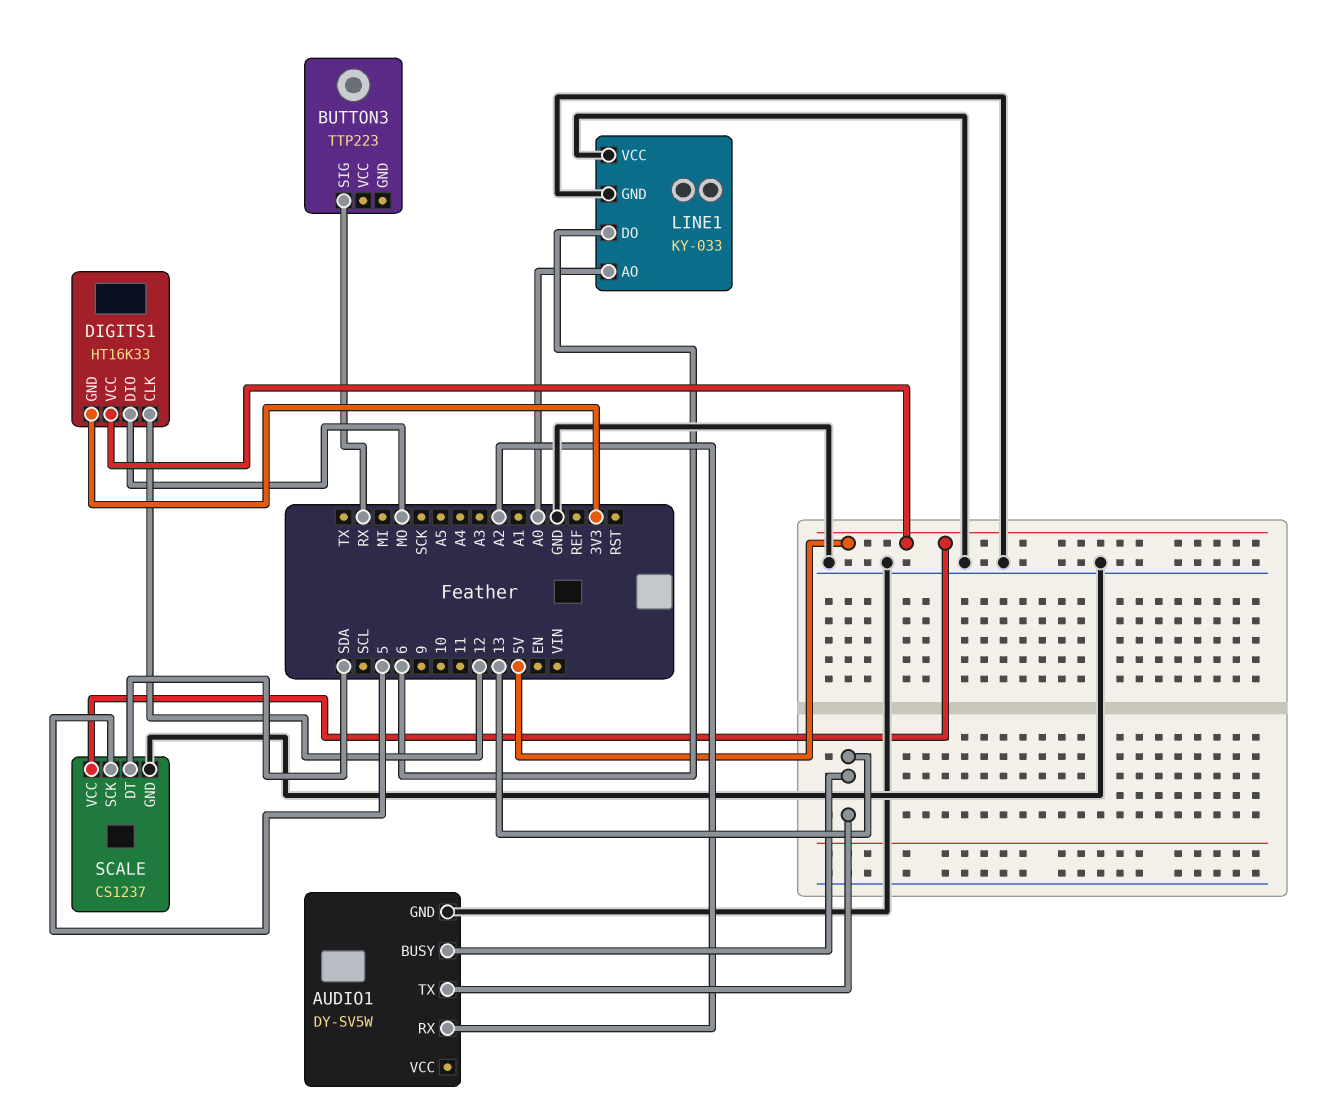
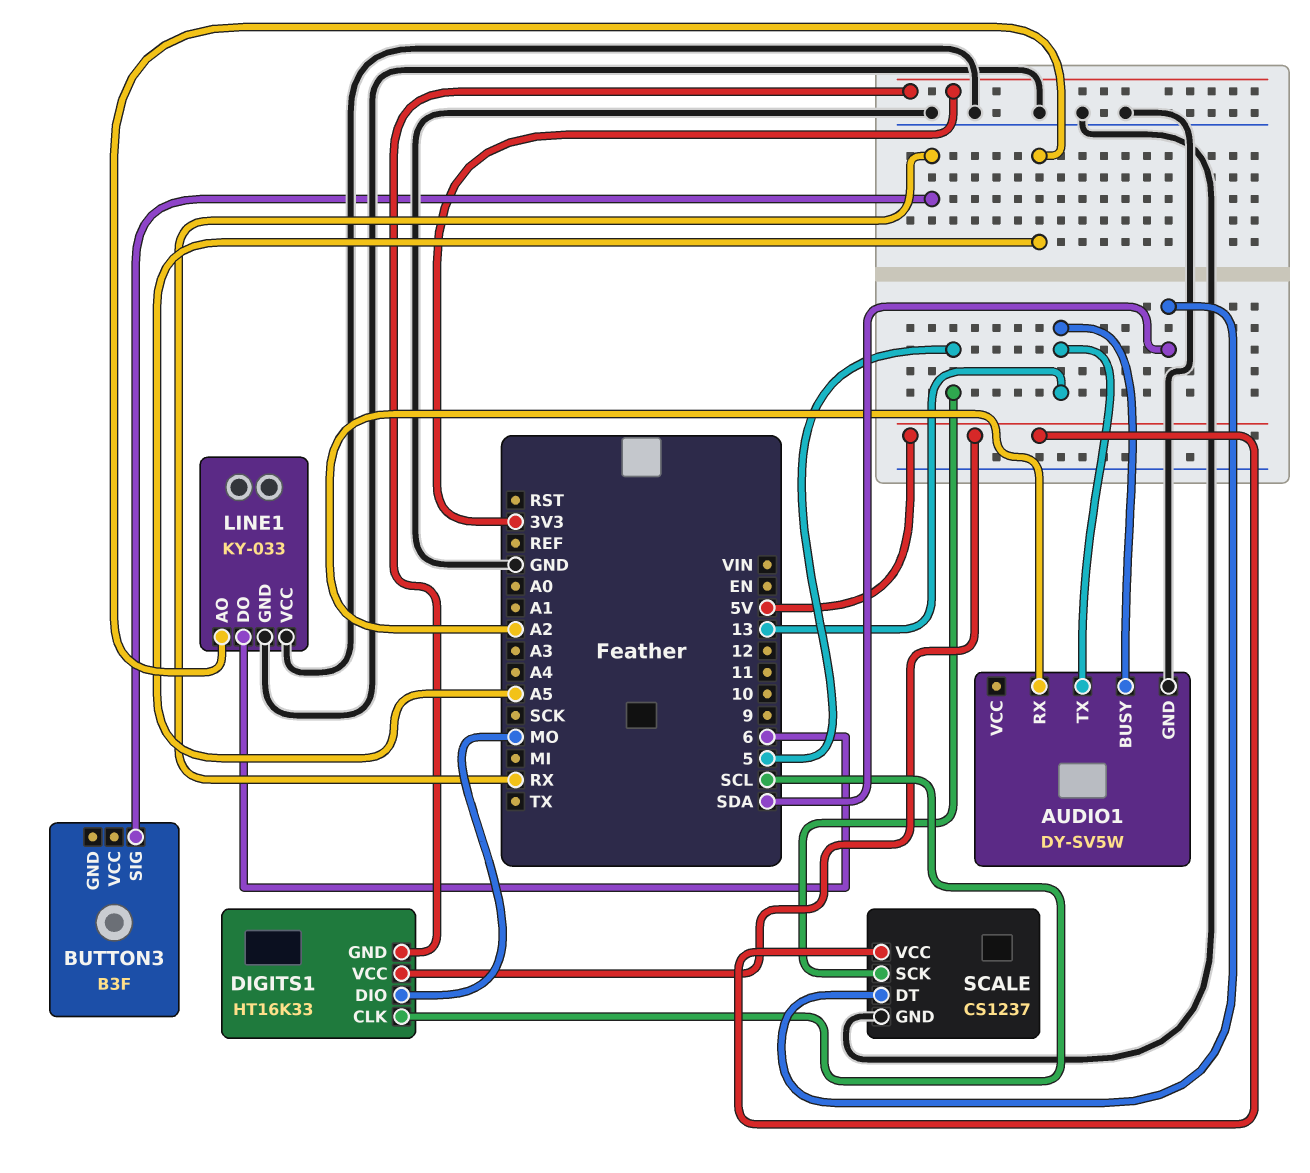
BUTTON3: TTP223 -> B3F
DIGITS1 pin CLK: 12 -> SCL
LINE1 pin AO: A0 -> A5

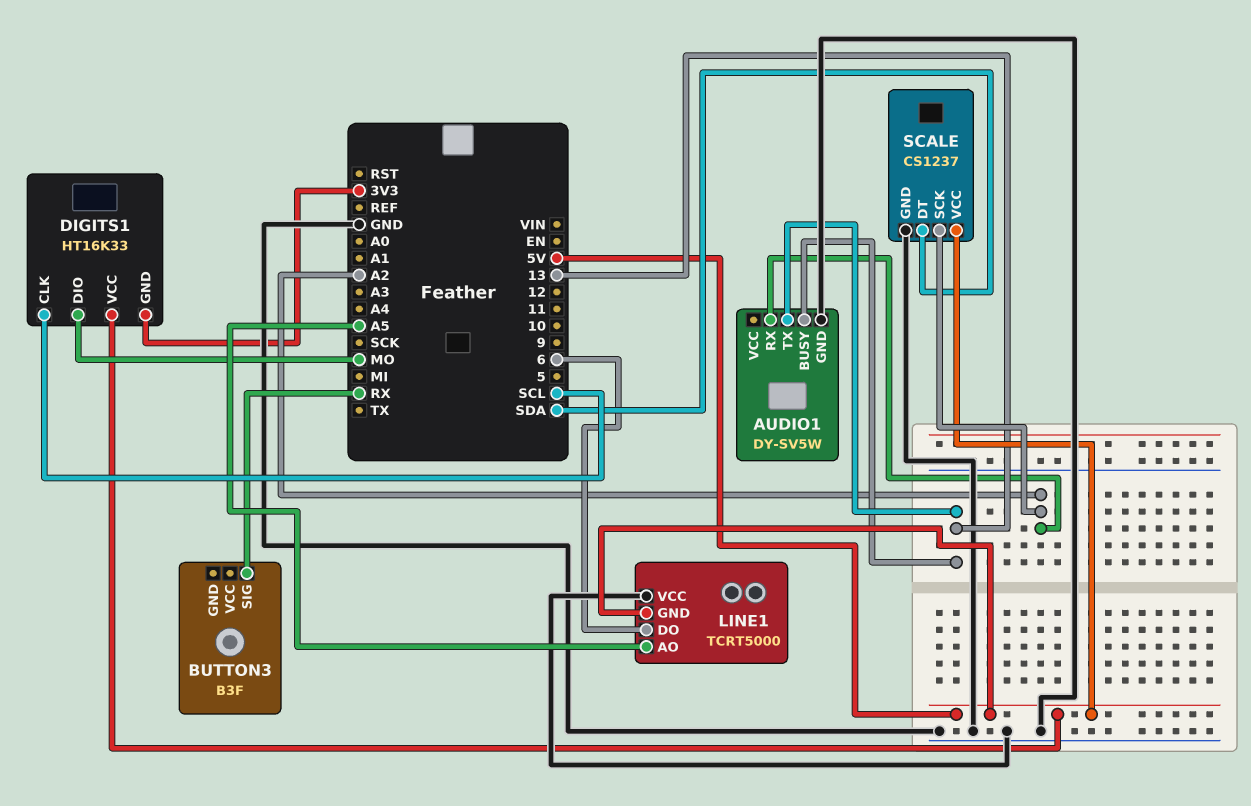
LINE1: KY-033 -> TCRT5000
LINE1 pin GND: GND -> 5V
SCALE pin SCK: 5 -> A2

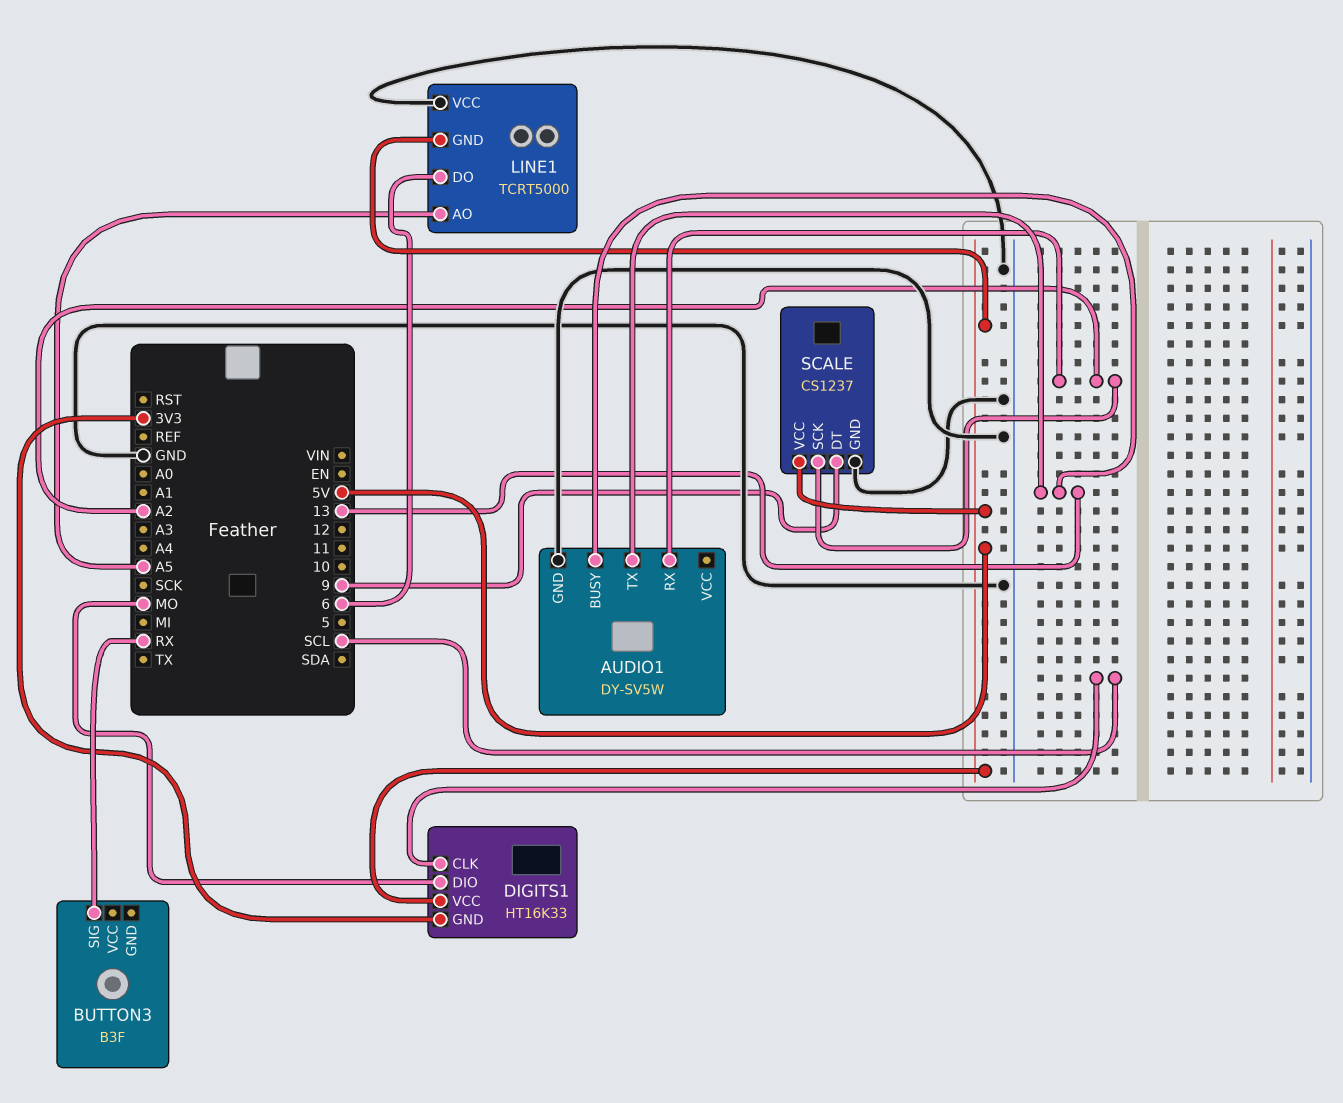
SCALE pin DT: SDA -> 9

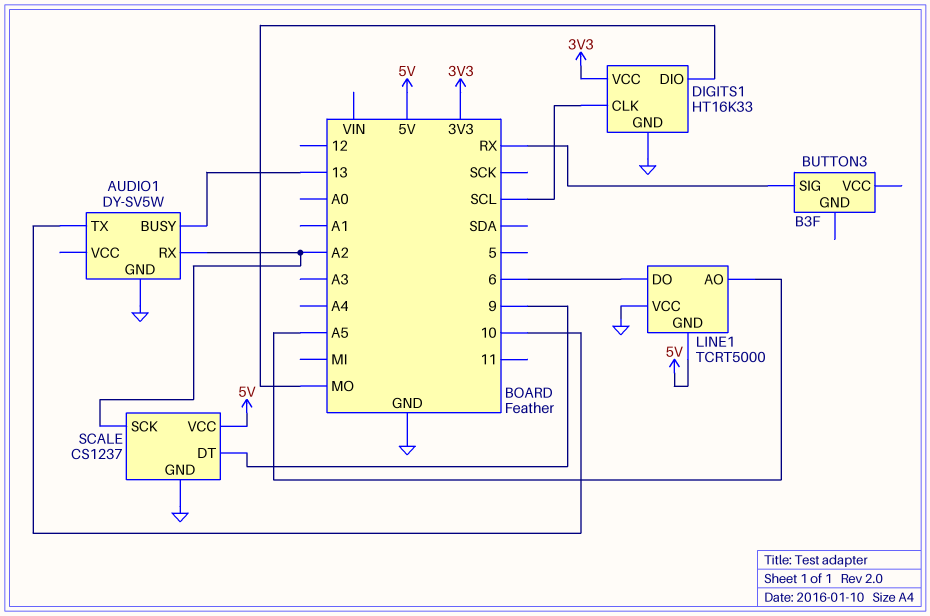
AUDIO1 pin TX: 13 -> 10
DIGITS1 pin GND: 3V3 -> GND
DIGITS1 pin VCC: 5V -> 3V3

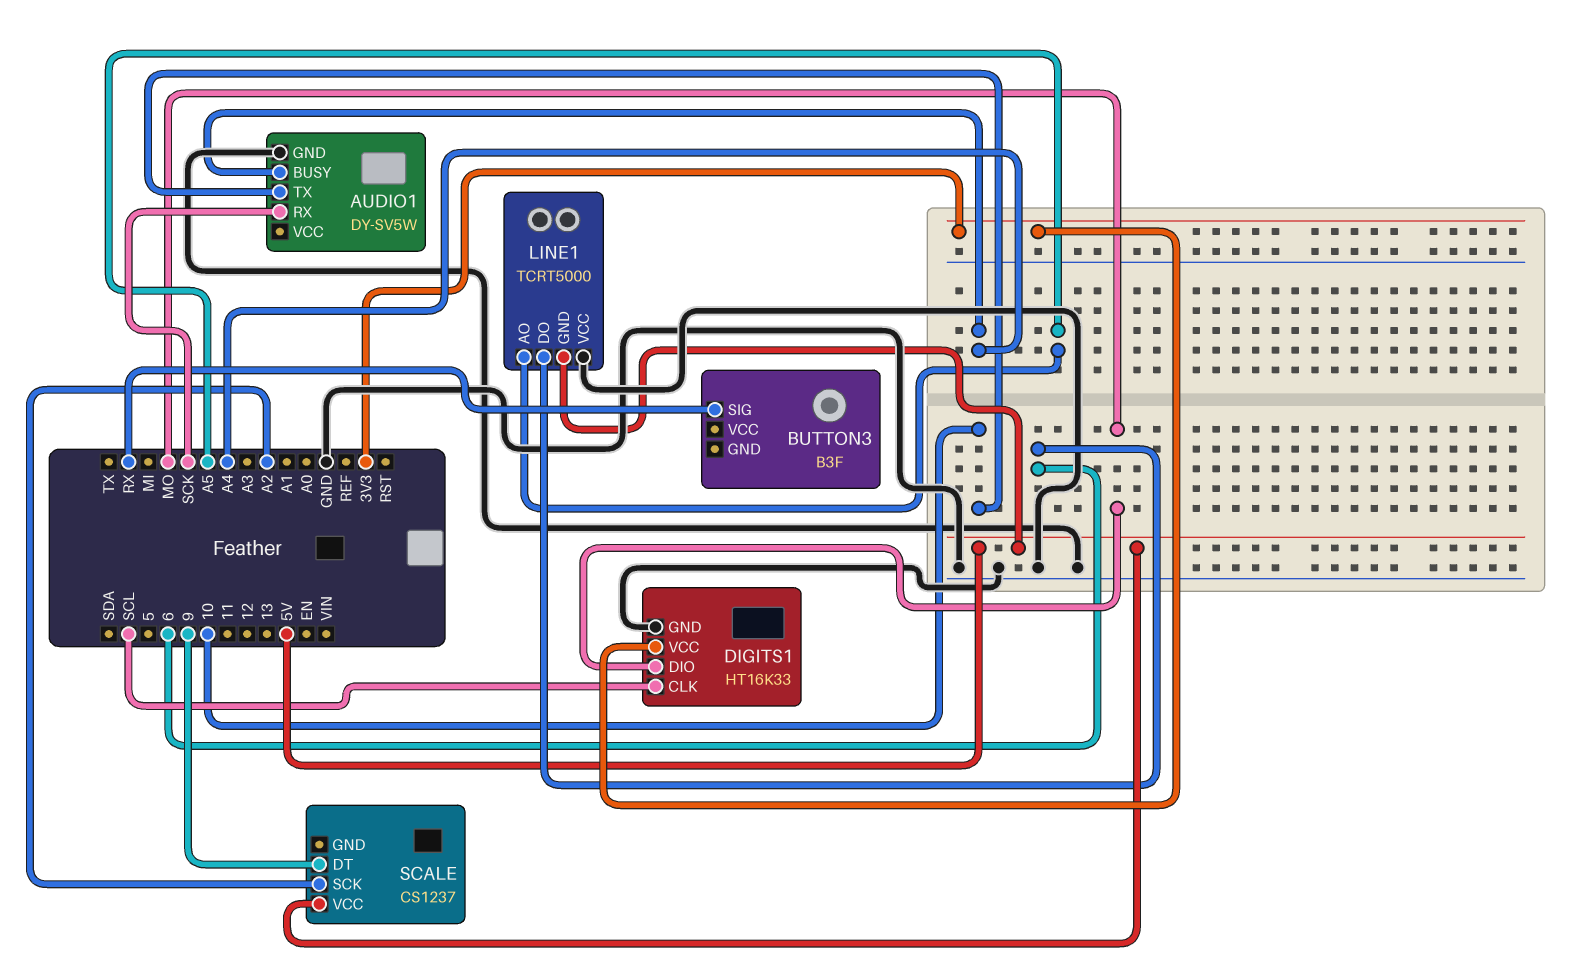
AUDIO1 pin BUSY: 13 -> A4
AUDIO1 pin RX: A2 -> SCK
SCALE pin GND: GND -> none

